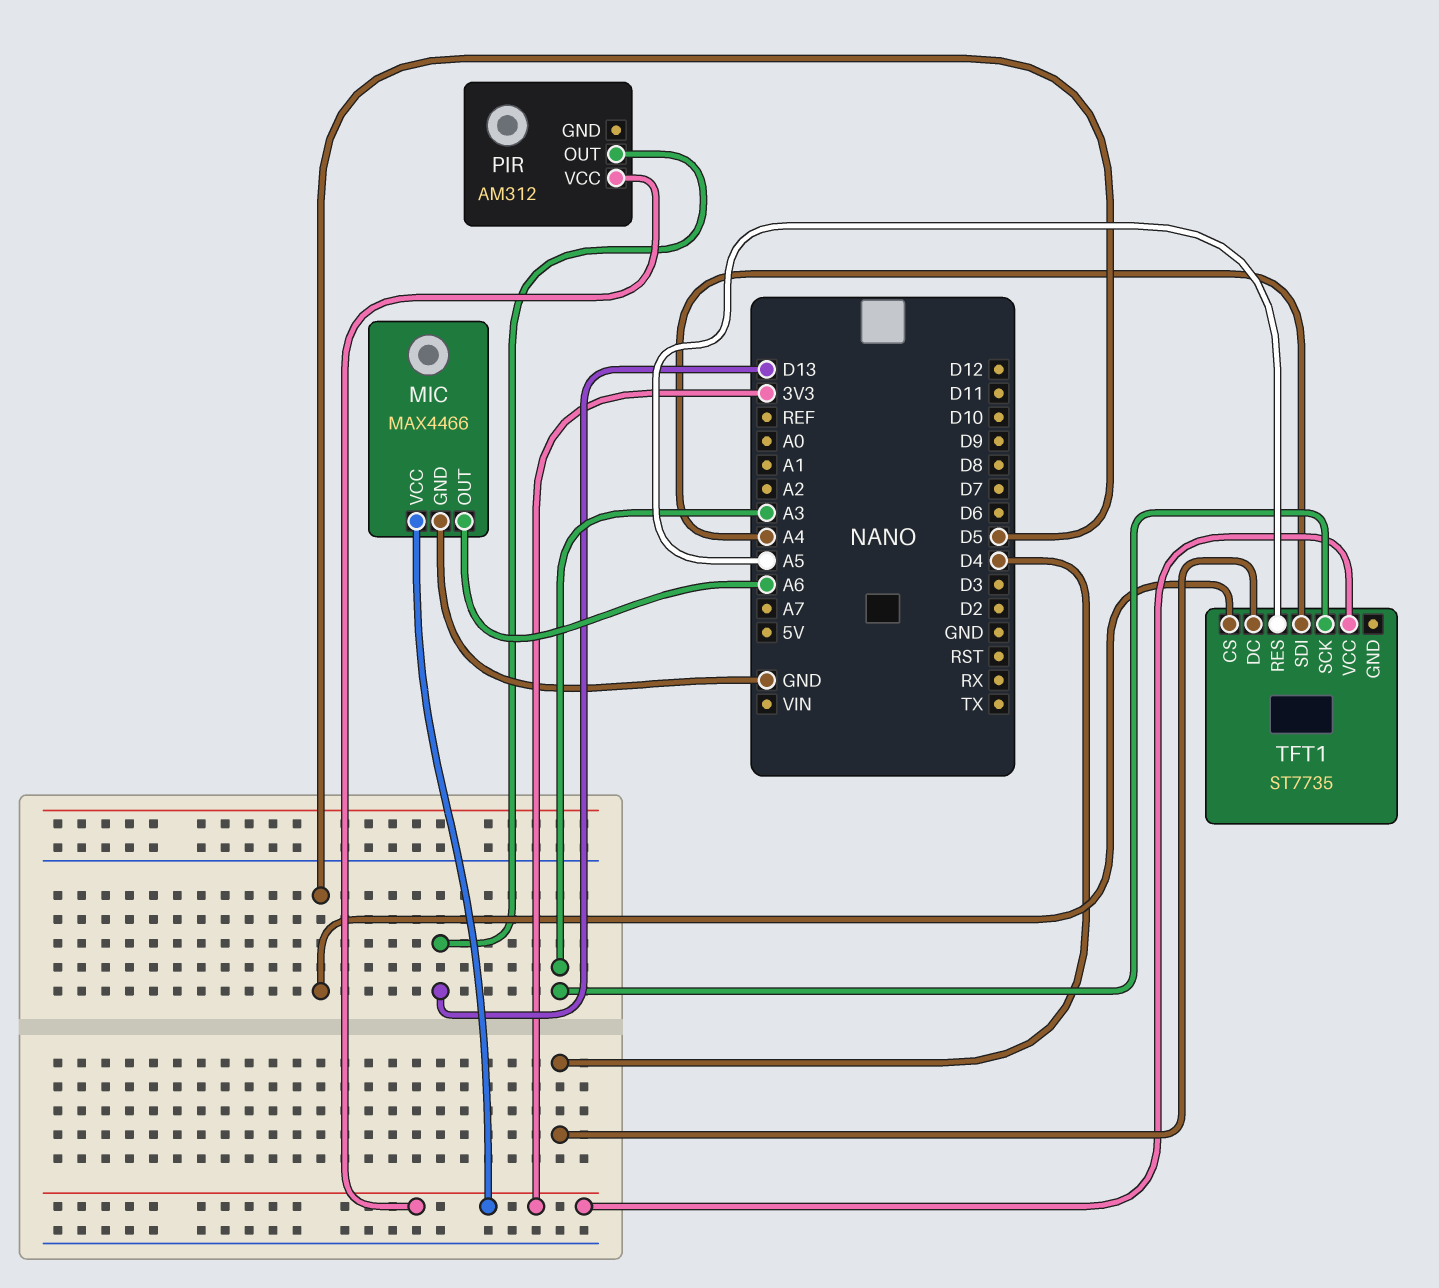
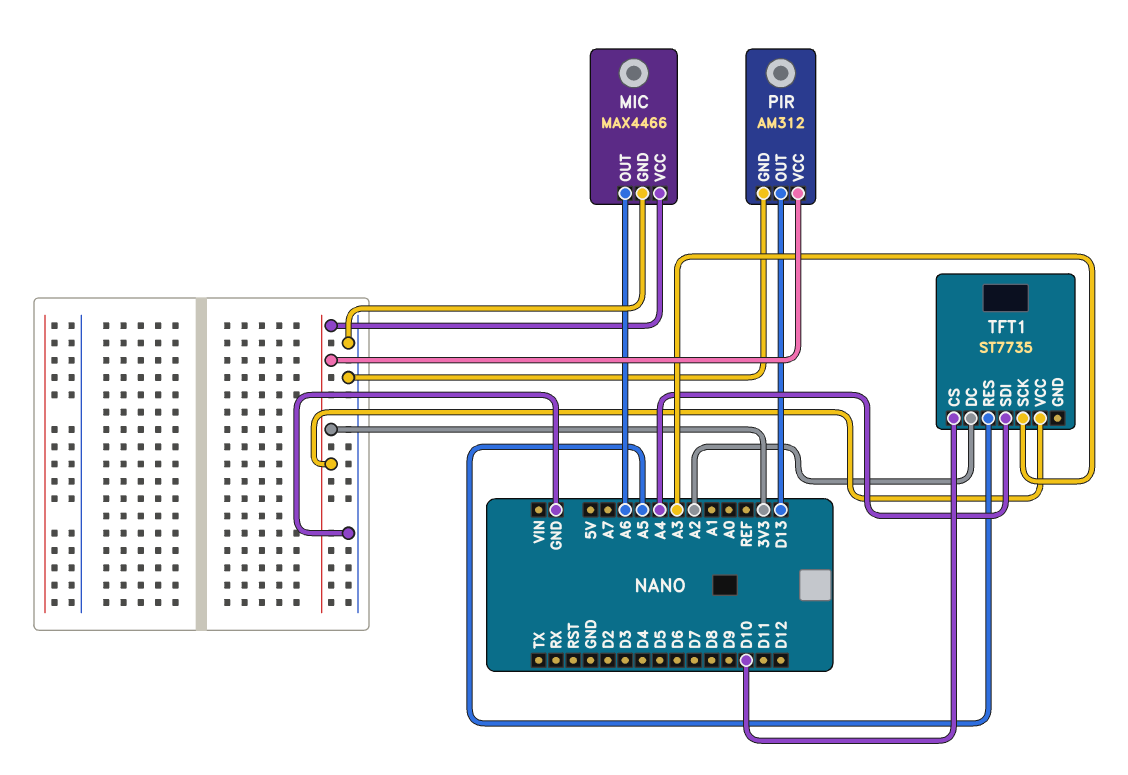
PIR pin GND: none -> GND
TFT1 pin CS: D5 -> D10
TFT1 pin DC: D4 -> A2

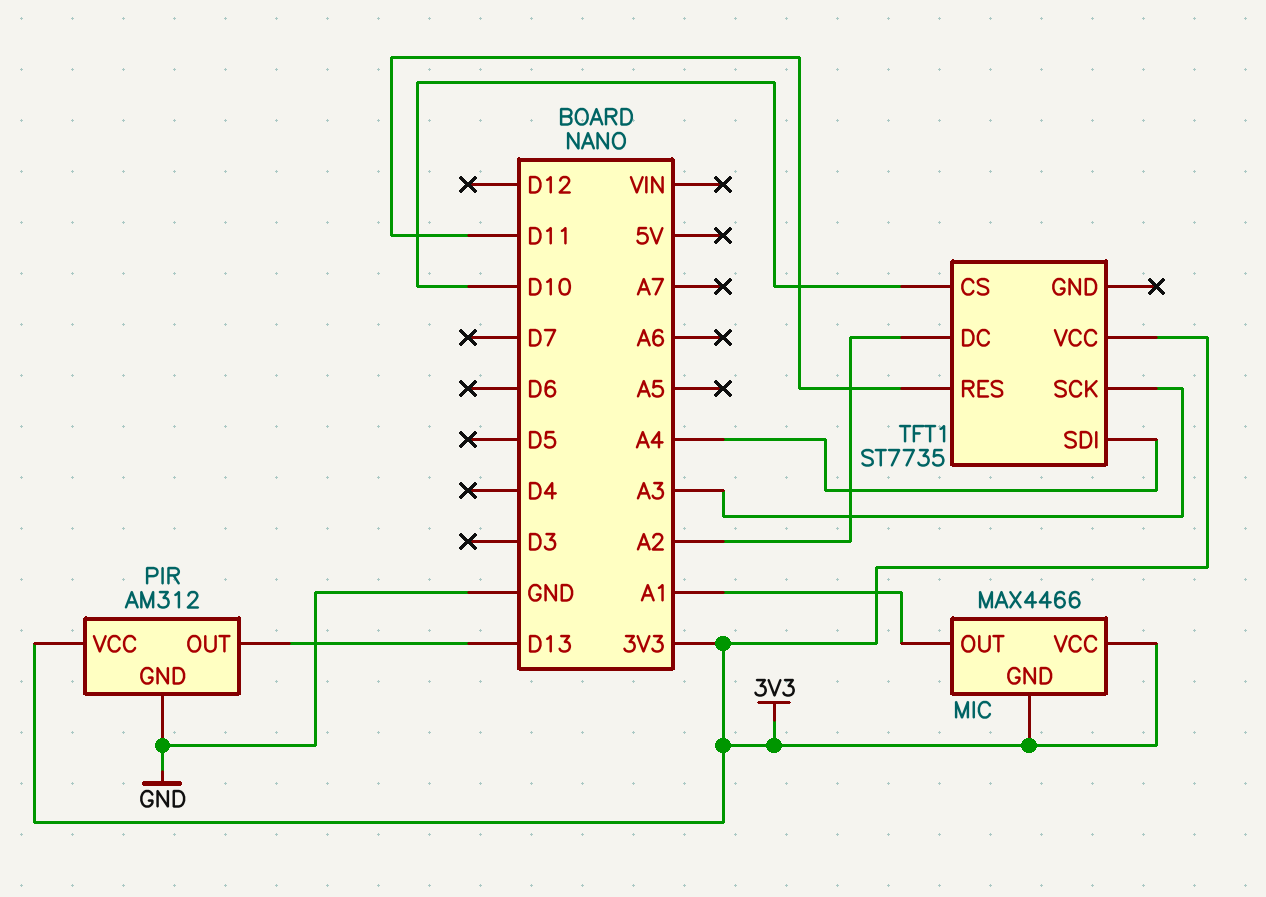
MIC pin GND: GND -> 3V3
MIC pin OUT: A6 -> A1
TFT1 pin RES: A5 -> D11

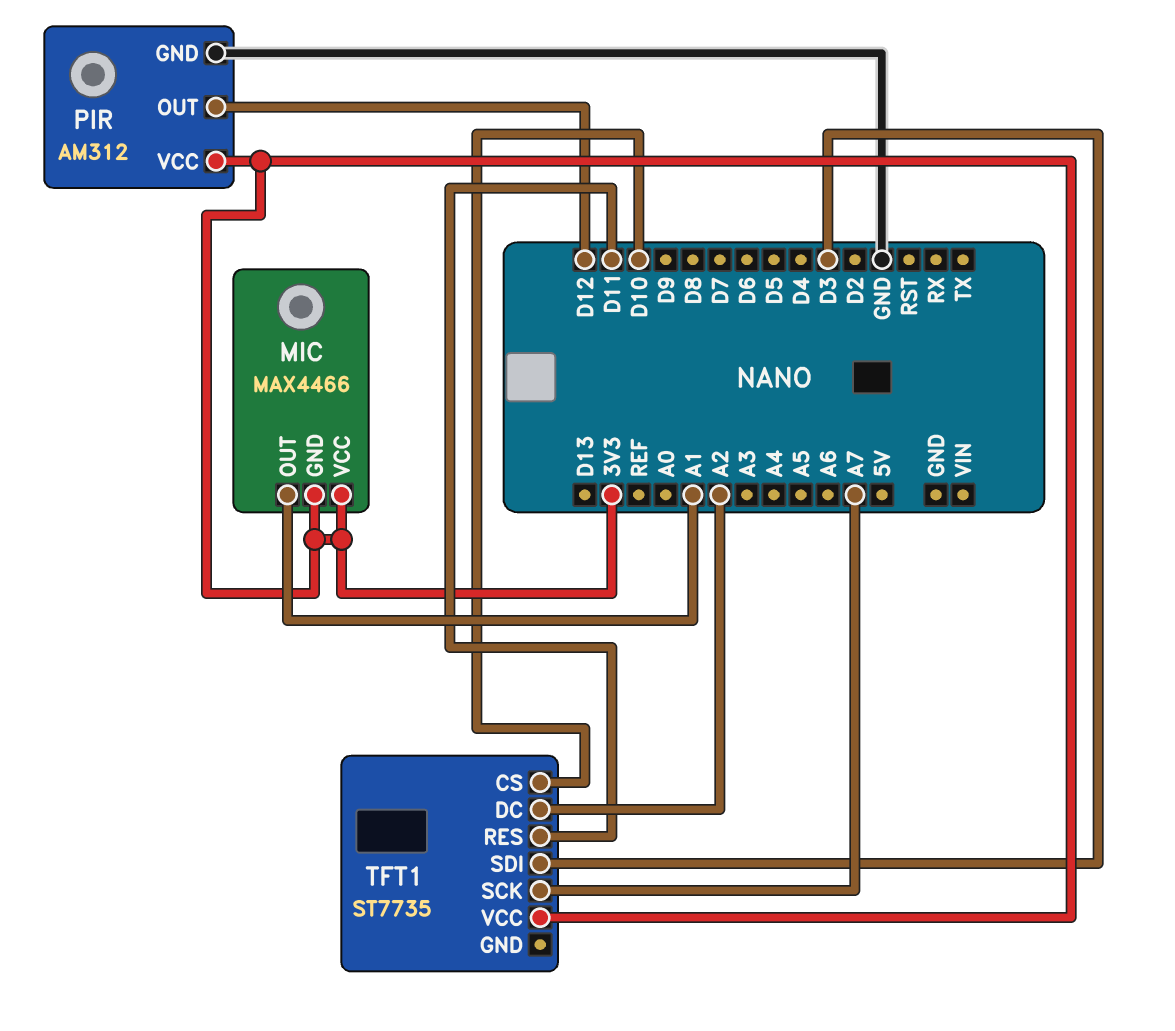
PIR pin OUT: D13 -> D12
TFT1 pin SCK: A3 -> A7
TFT1 pin SDI: A4 -> D3

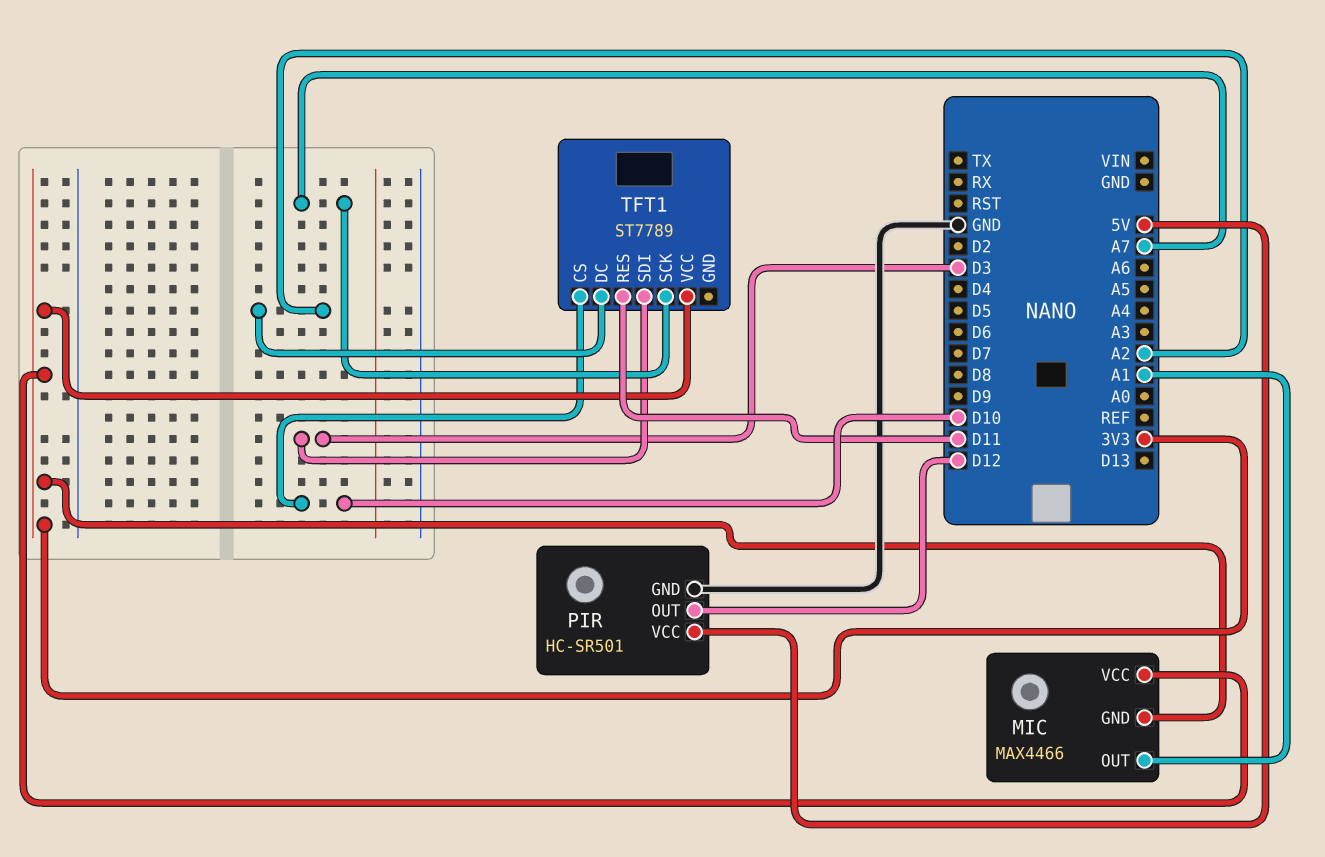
PIR: AM312 -> HC-SR501
PIR pin VCC: 3V3 -> 5V
TFT1: ST7735 -> ST7789

